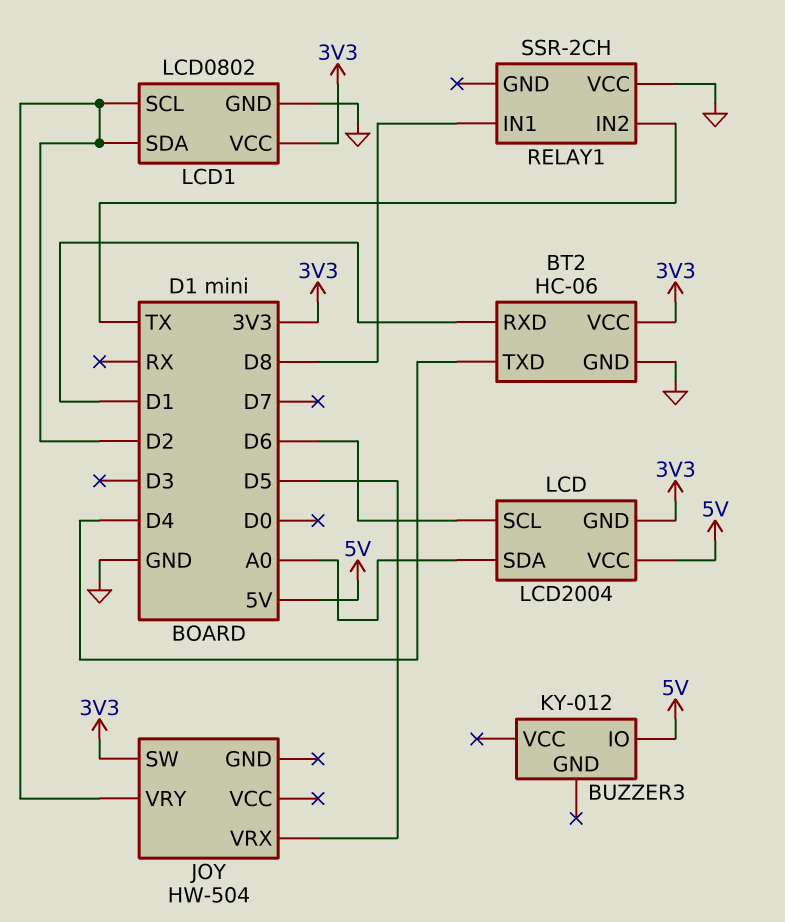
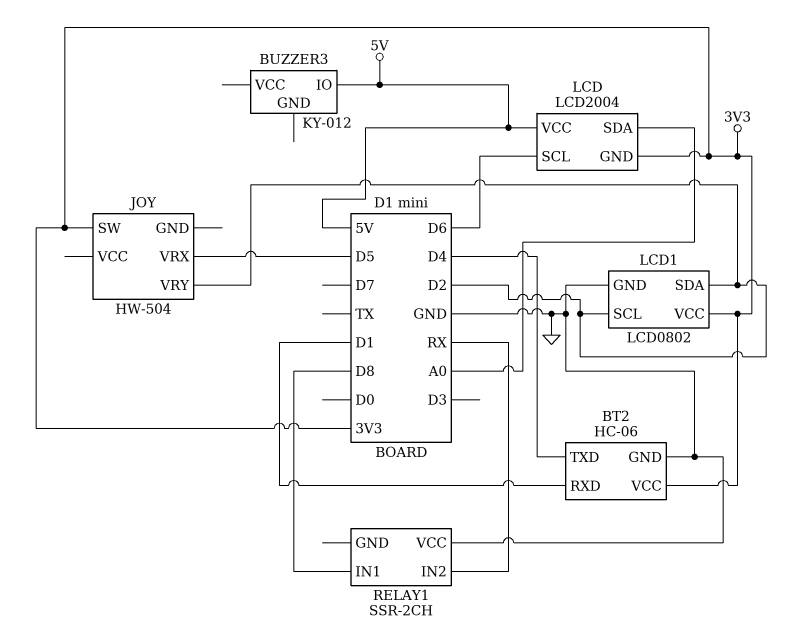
RELAY1 pin IN2: TX -> RX

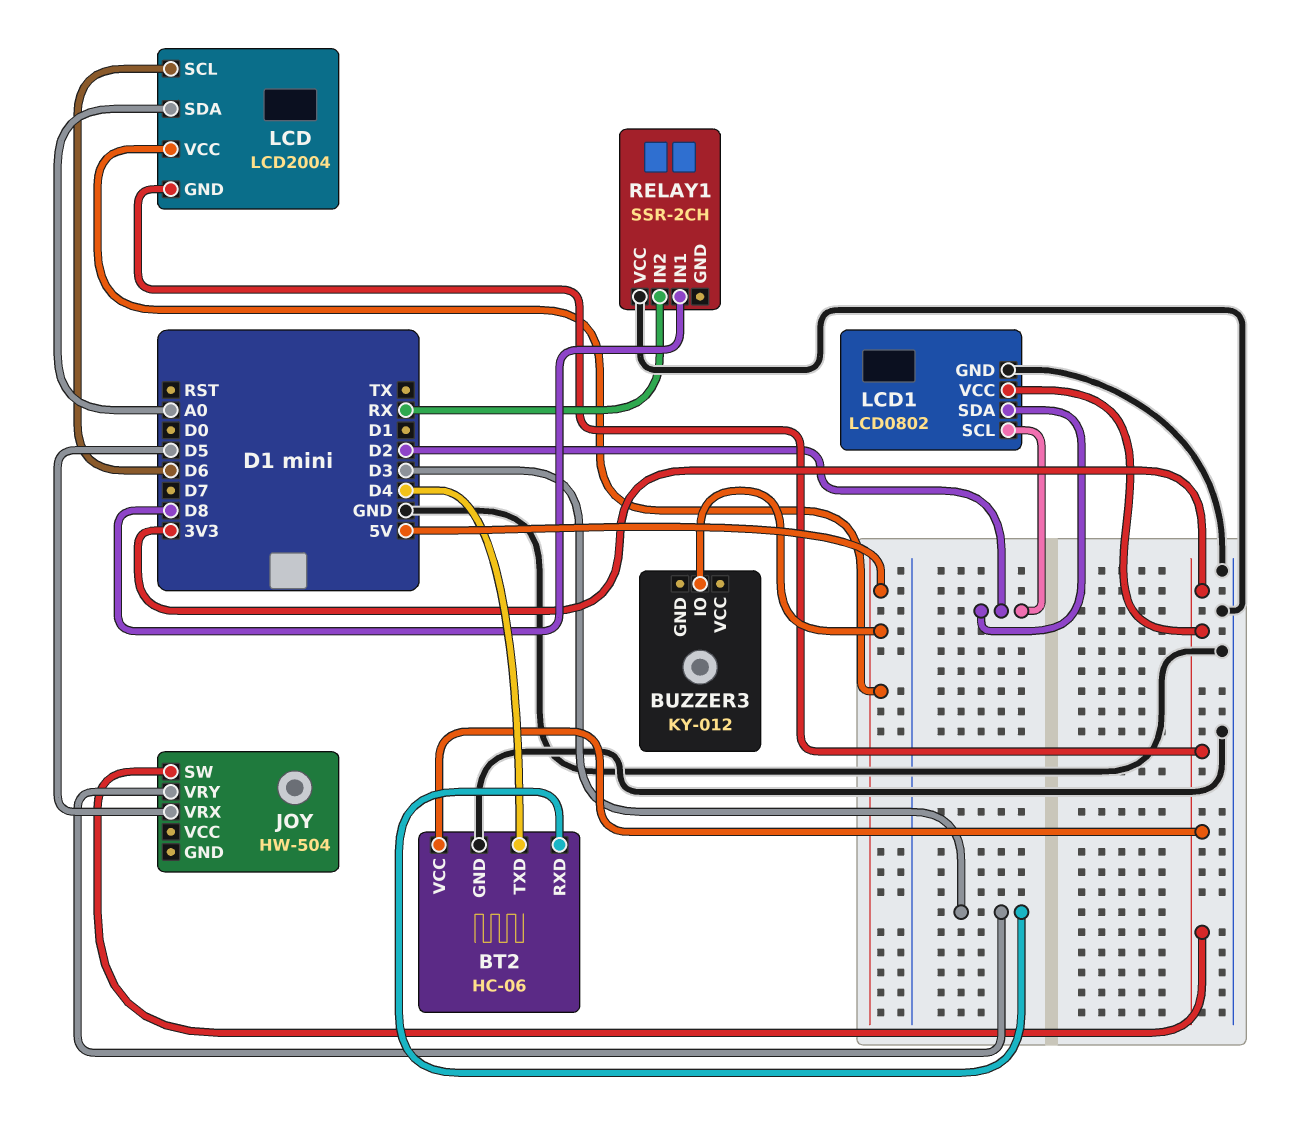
BT2 pin RXD: D1 -> D3
JOY pin VRY: D2 -> D3

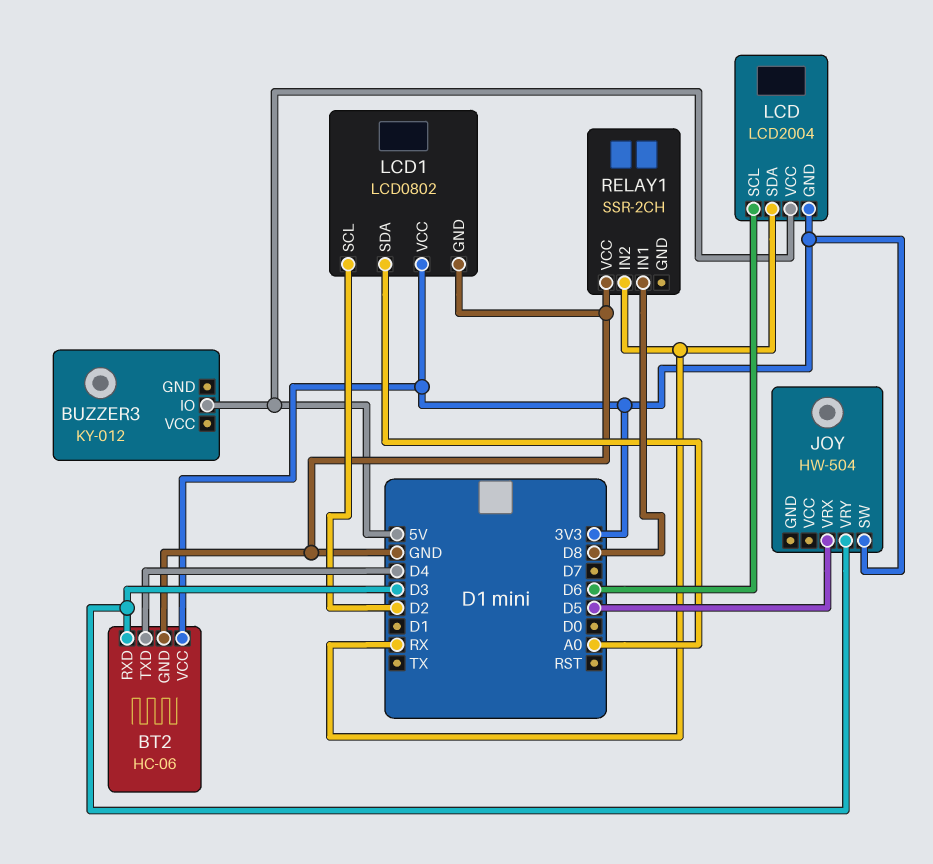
LCD pin SDA: A0 -> RX
LCD1 pin SDA: D2 -> A0

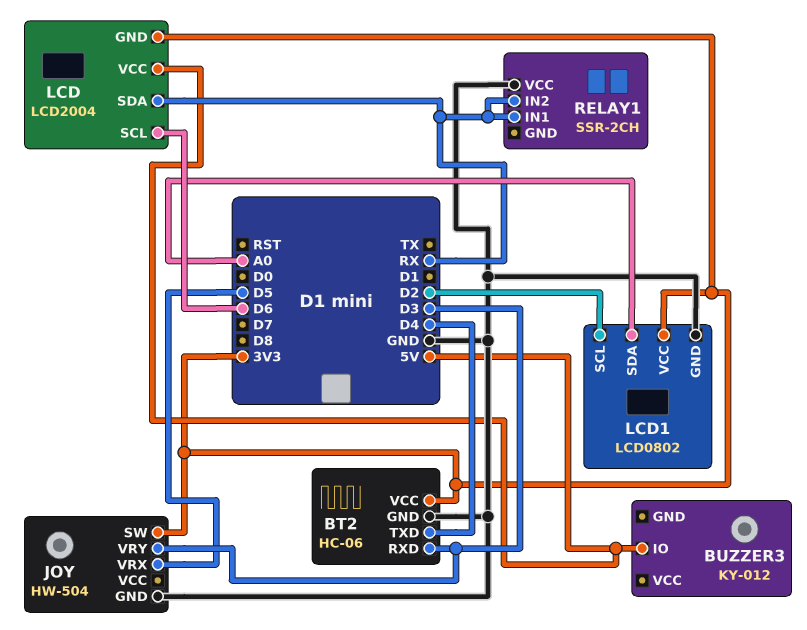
JOY pin GND: none -> GND
RELAY1 pin IN1: D8 -> RX

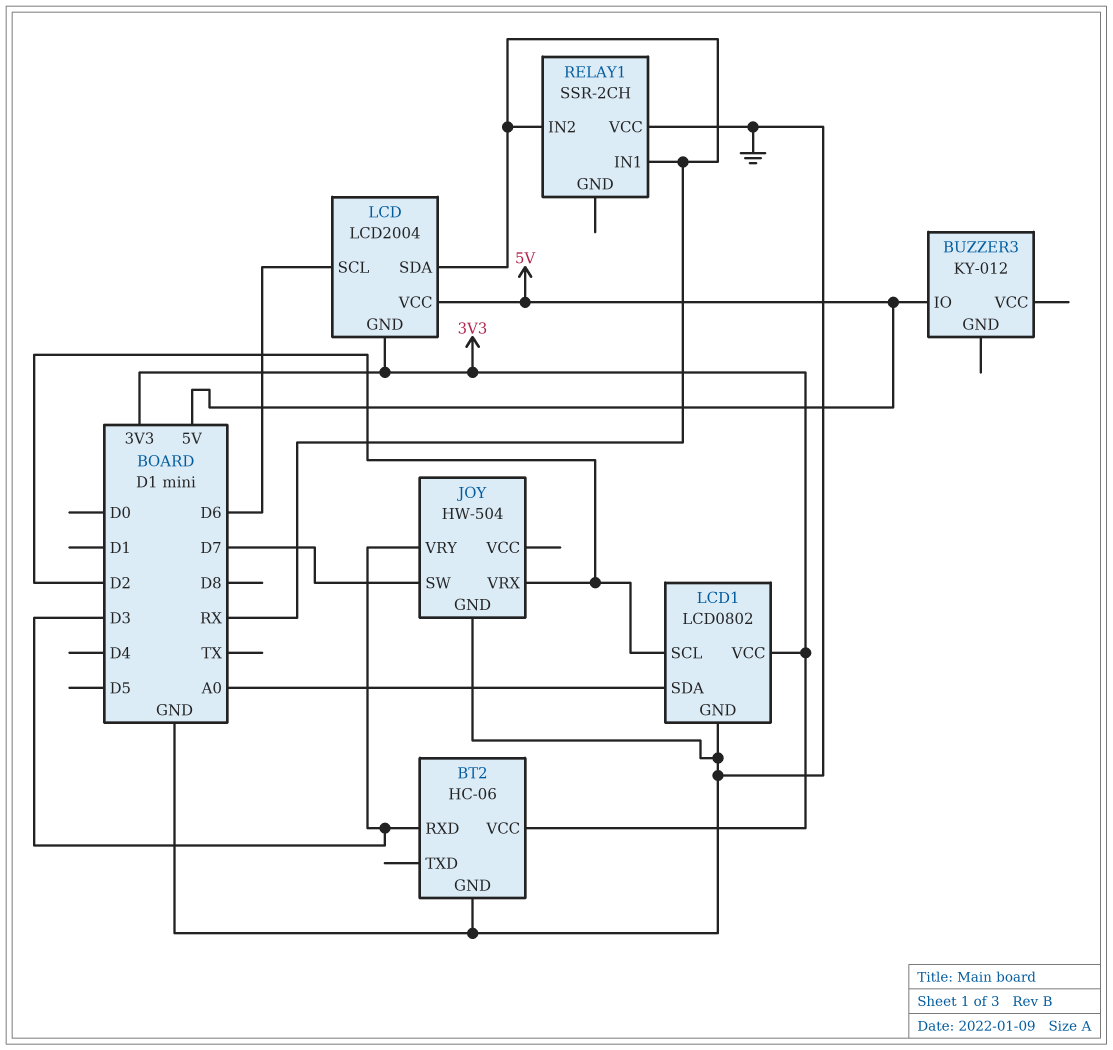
BT2 pin TXD: D4 -> none
JOY pin SW: 3V3 -> D7
JOY pin VRX: D5 -> D2

